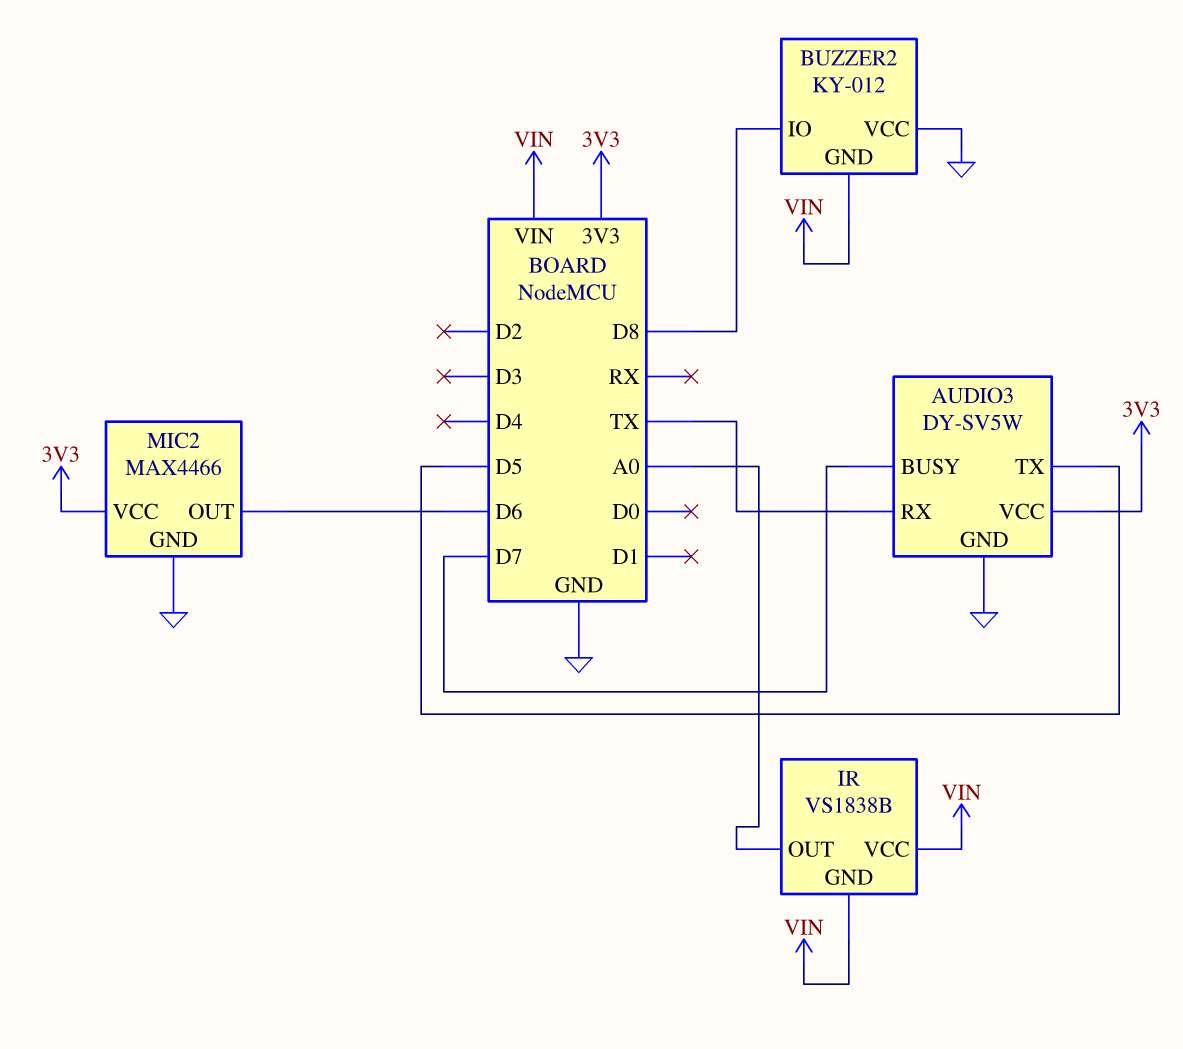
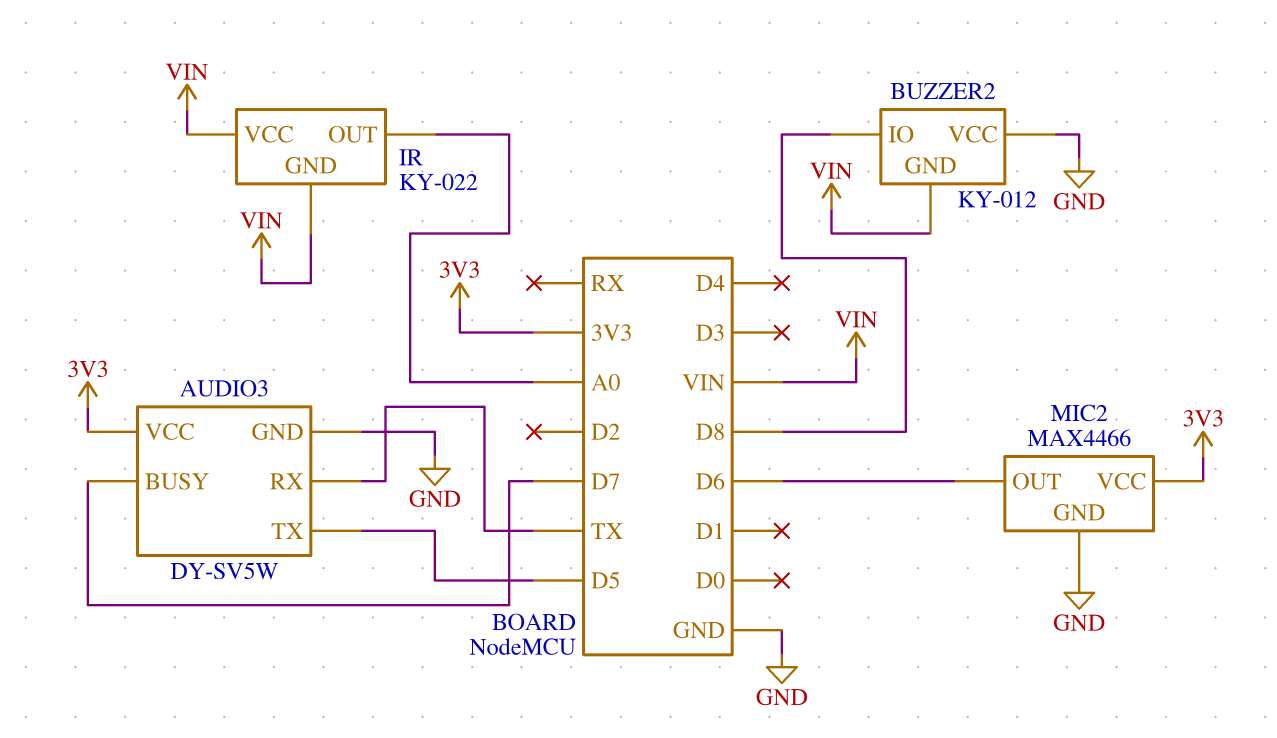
IR: VS1838B -> KY-022

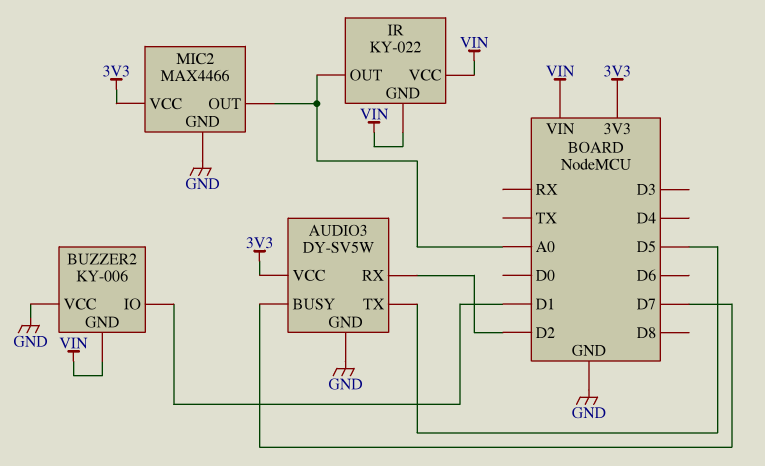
AUDIO3 pin RX: TX -> D2
BUZZER2: KY-012 -> KY-006
BUZZER2 pin IO: D8 -> D1
MIC2 pin OUT: D6 -> A0

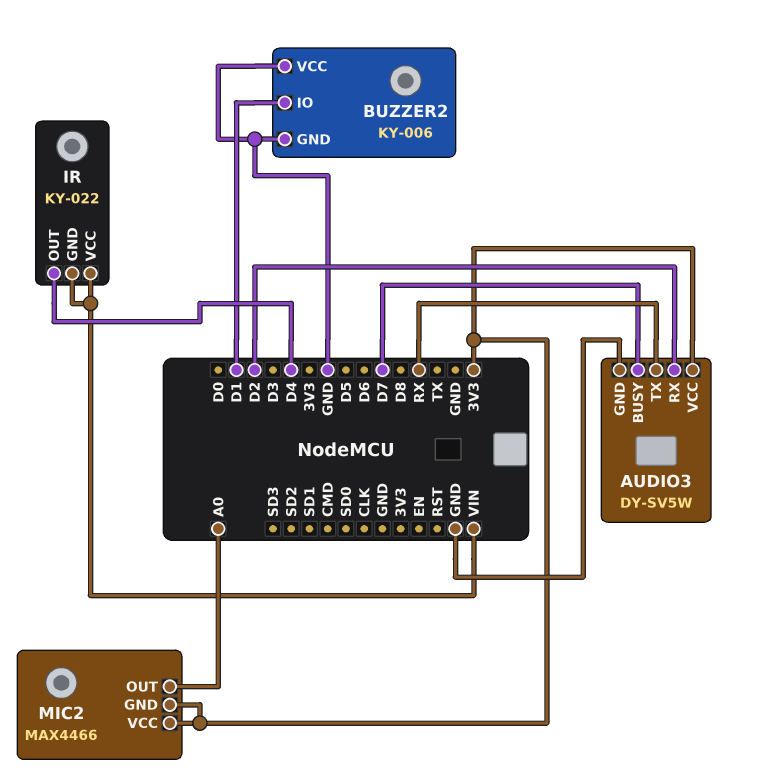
AUDIO3 pin TX: D5 -> RX
BUZZER2 pin GND: VIN -> GND
IR pin OUT: A0 -> D4
MIC2 pin GND: GND -> 3V3

